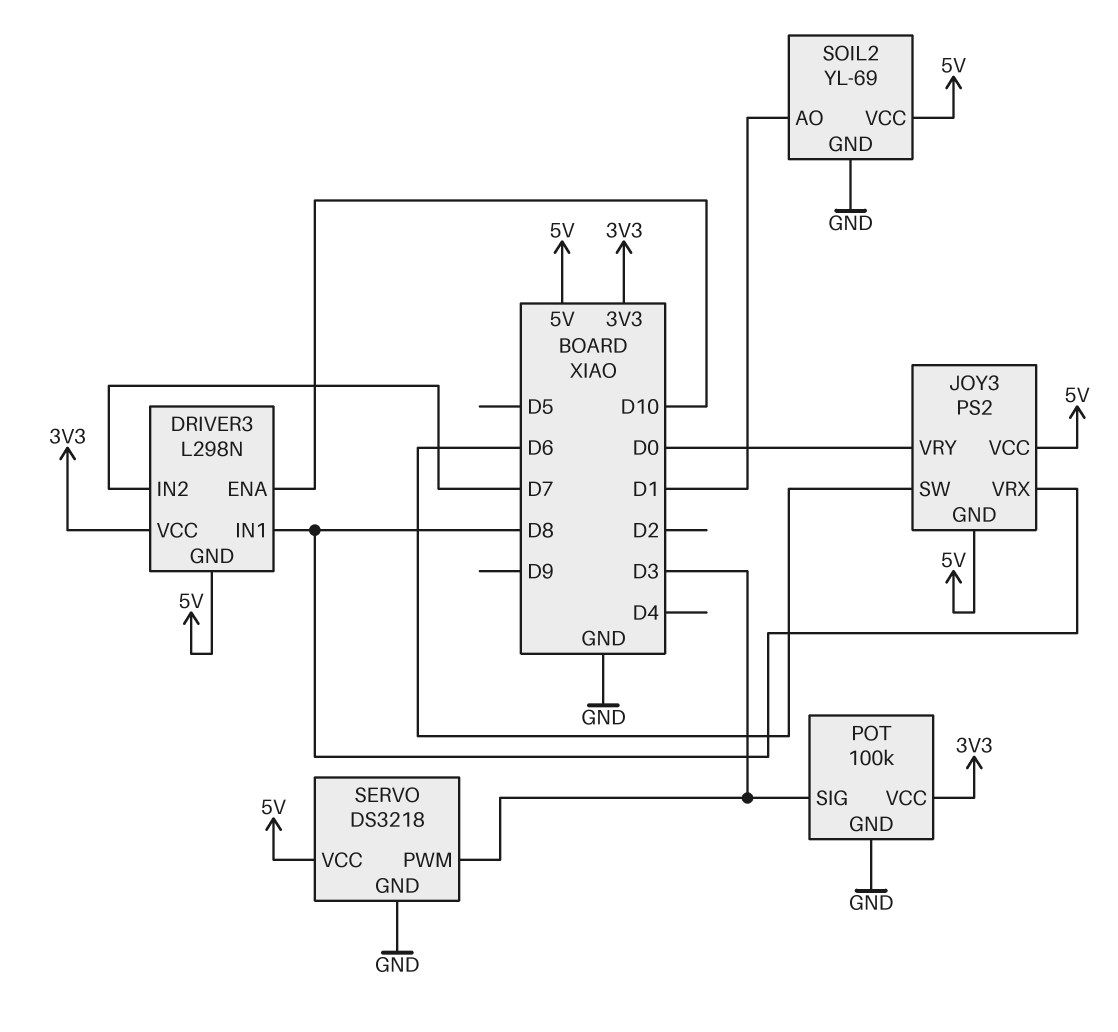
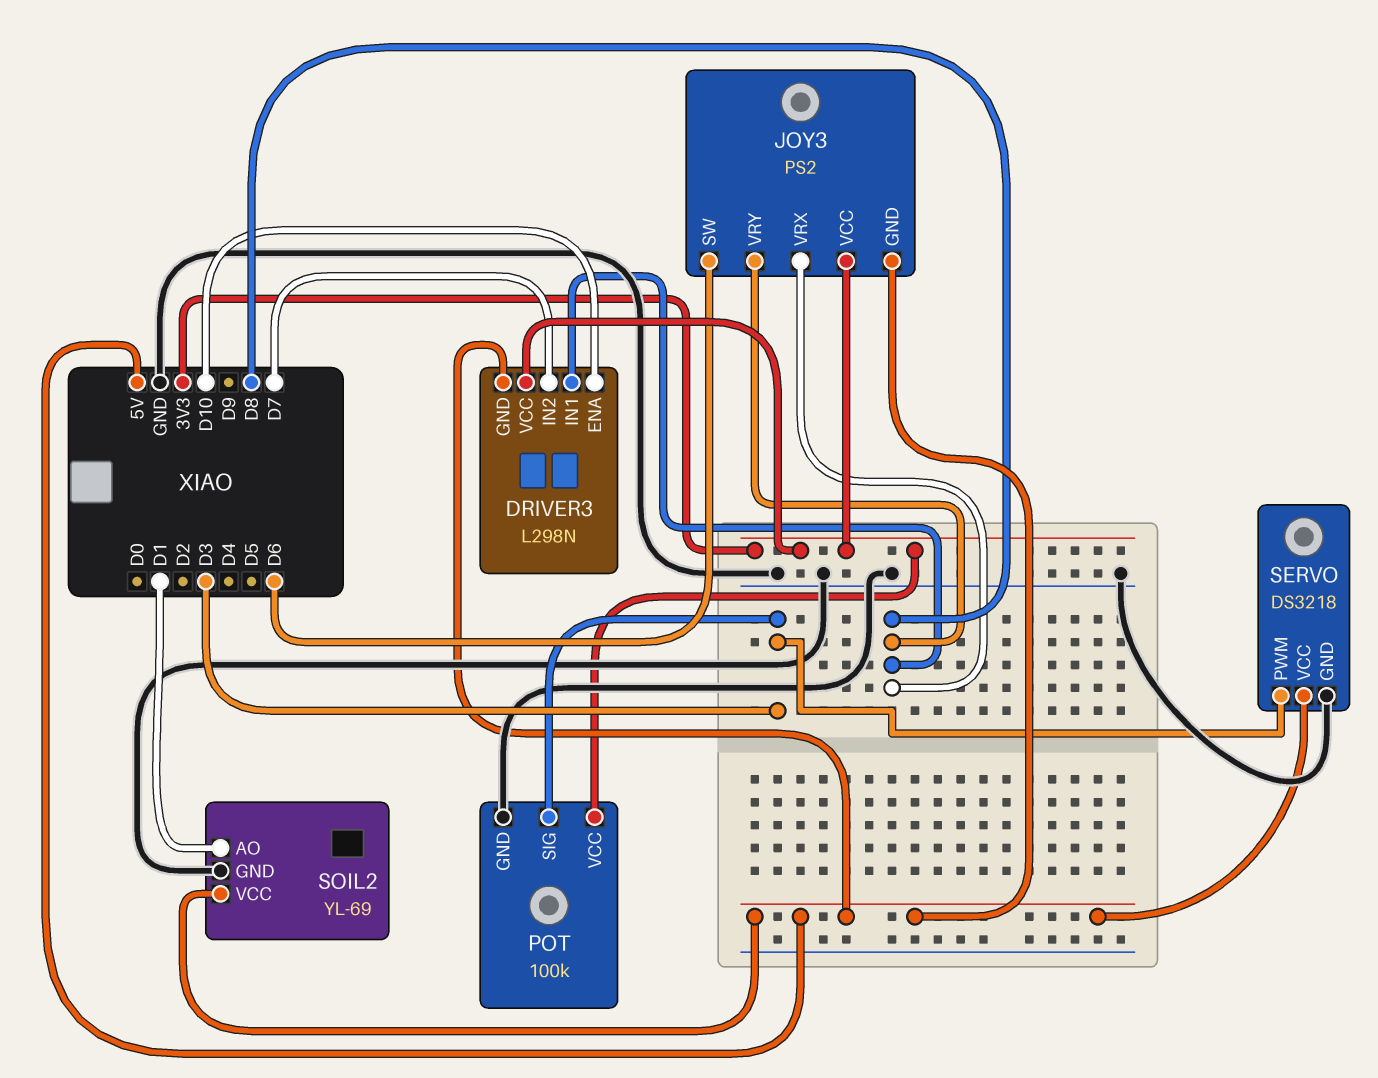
JOY3 pin VCC: 5V -> 3V3
JOY3 pin VRY: D0 -> D8

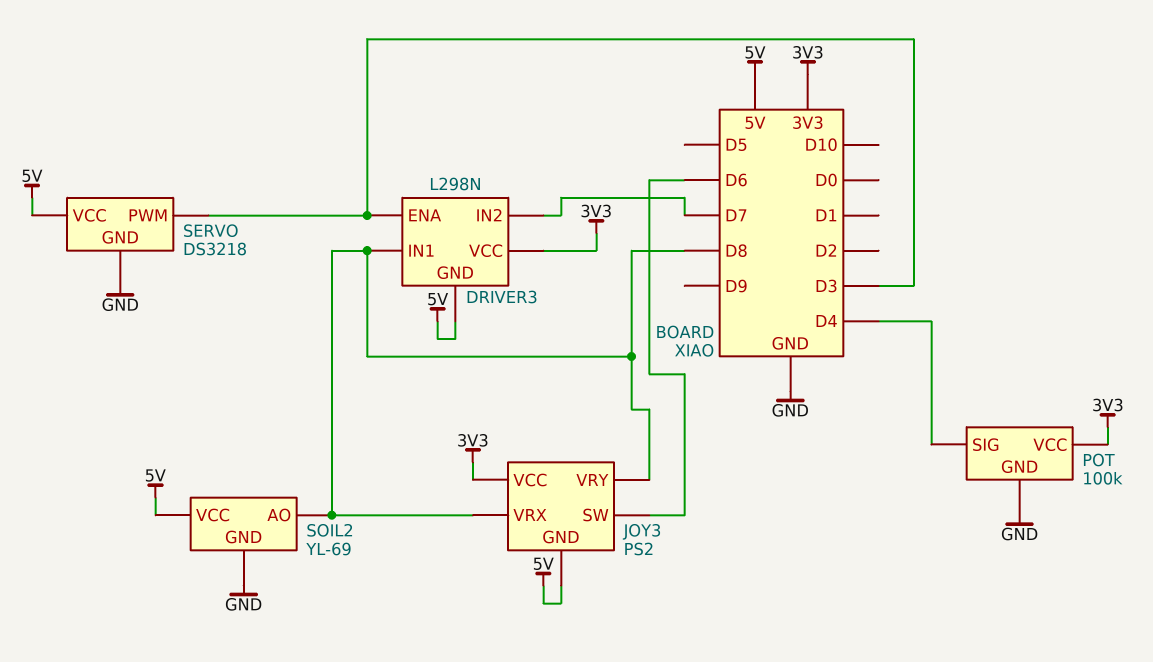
DRIVER3 pin ENA: D10 -> D3
POT pin SIG: D3 -> D4
SOIL2 pin AO: D1 -> D8

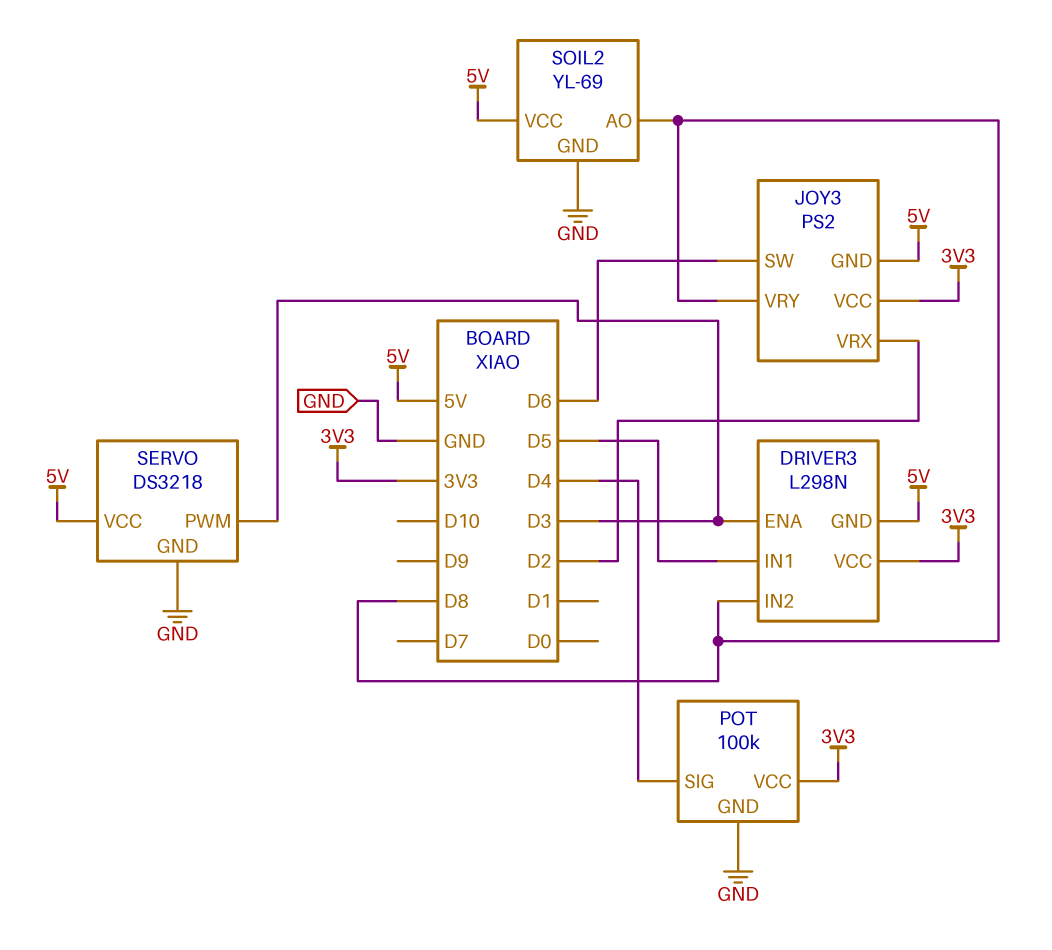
DRIVER3 pin IN1: D8 -> D5
DRIVER3 pin IN2: D7 -> D8
JOY3 pin VRX: D8 -> D2

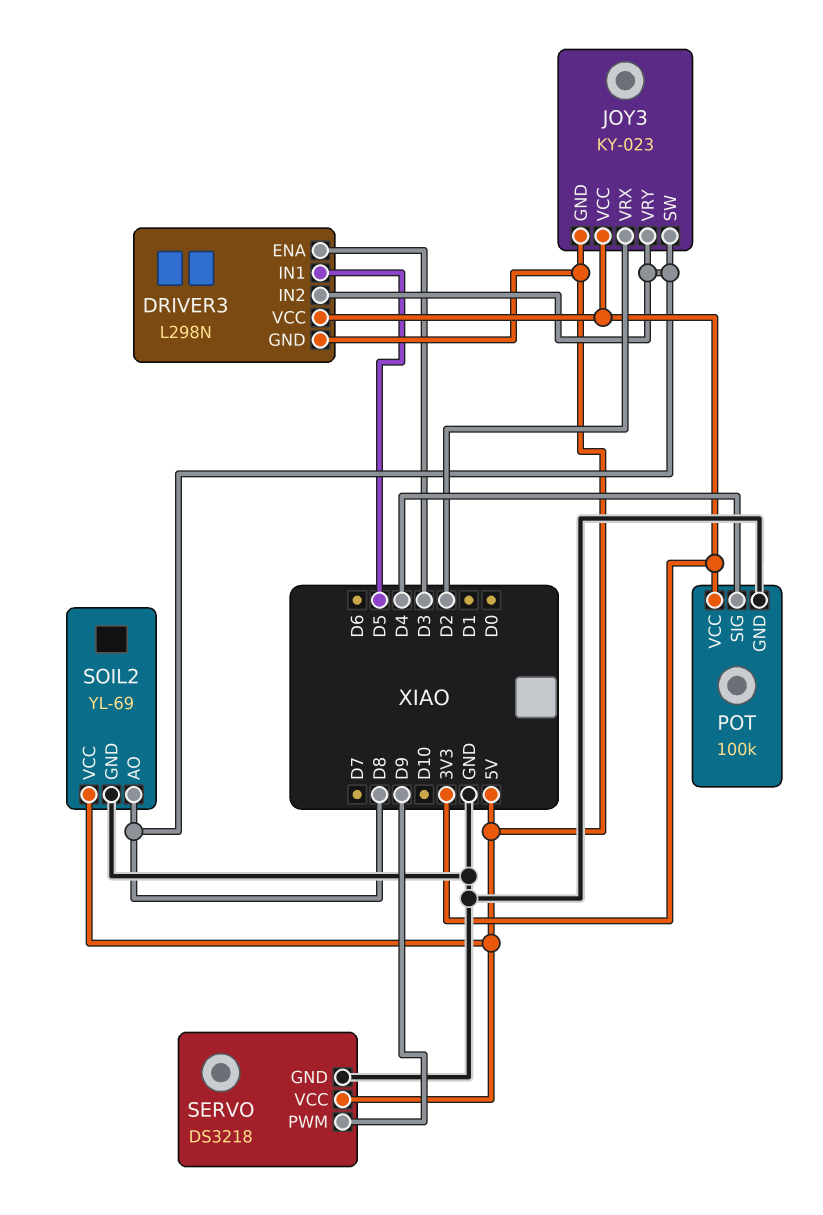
JOY3: PS2 -> KY-023
JOY3 pin SW: D6 -> D8
SERVO pin PWM: D3 -> D9

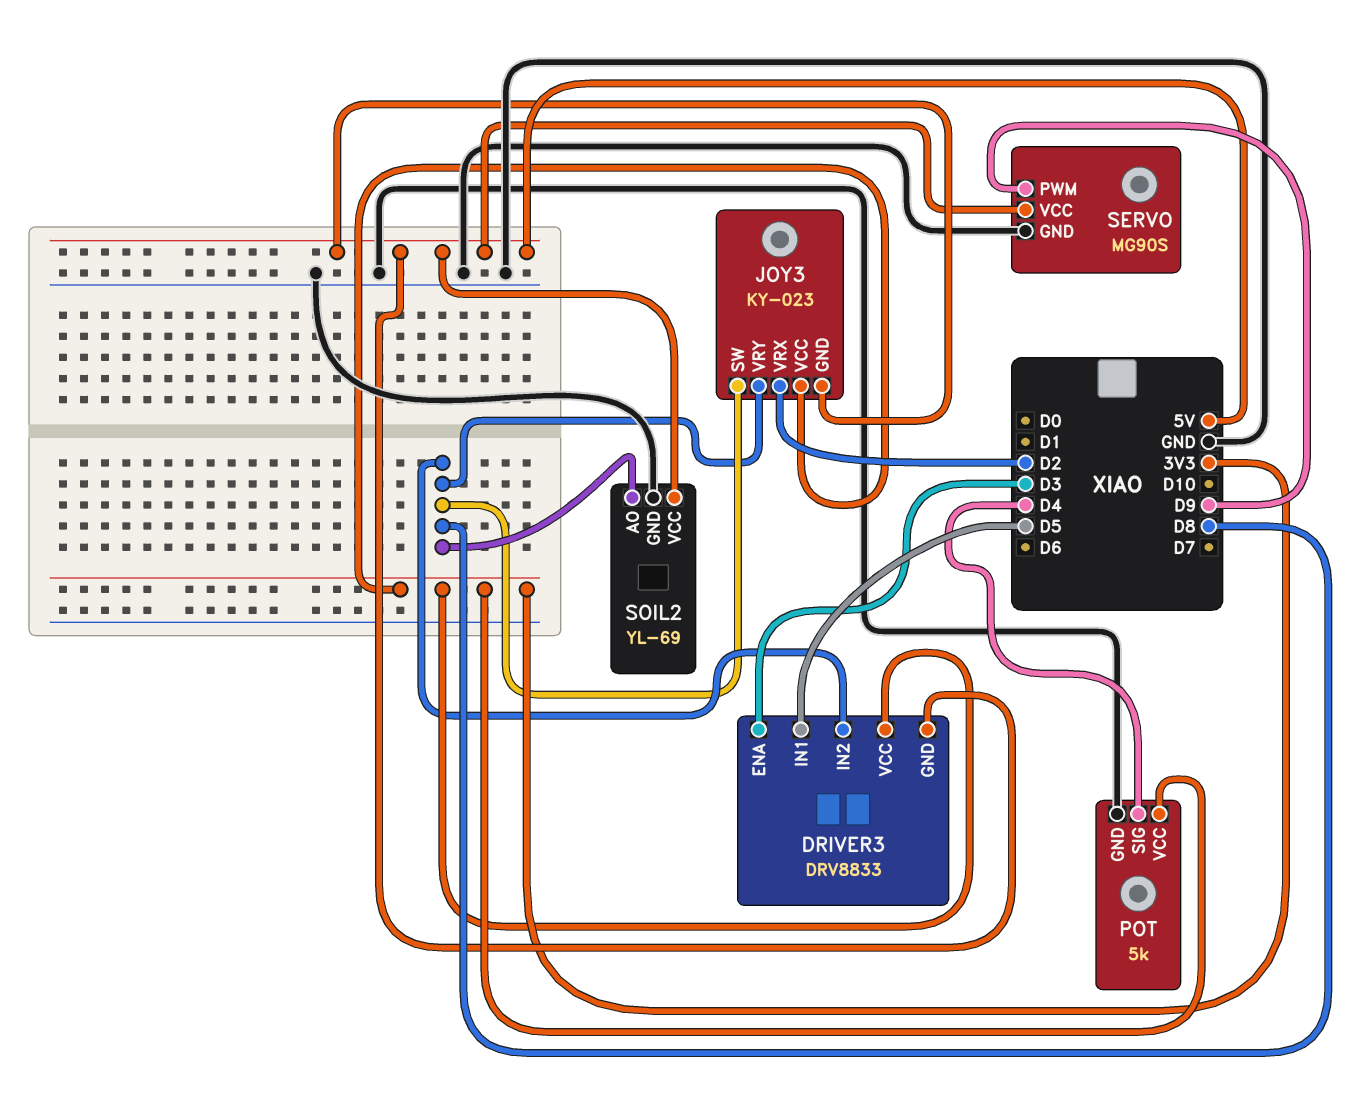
DRIVER3: L298N -> DRV8833
POT: 100k -> 5k
SERVO: DS3218 -> MG90S

